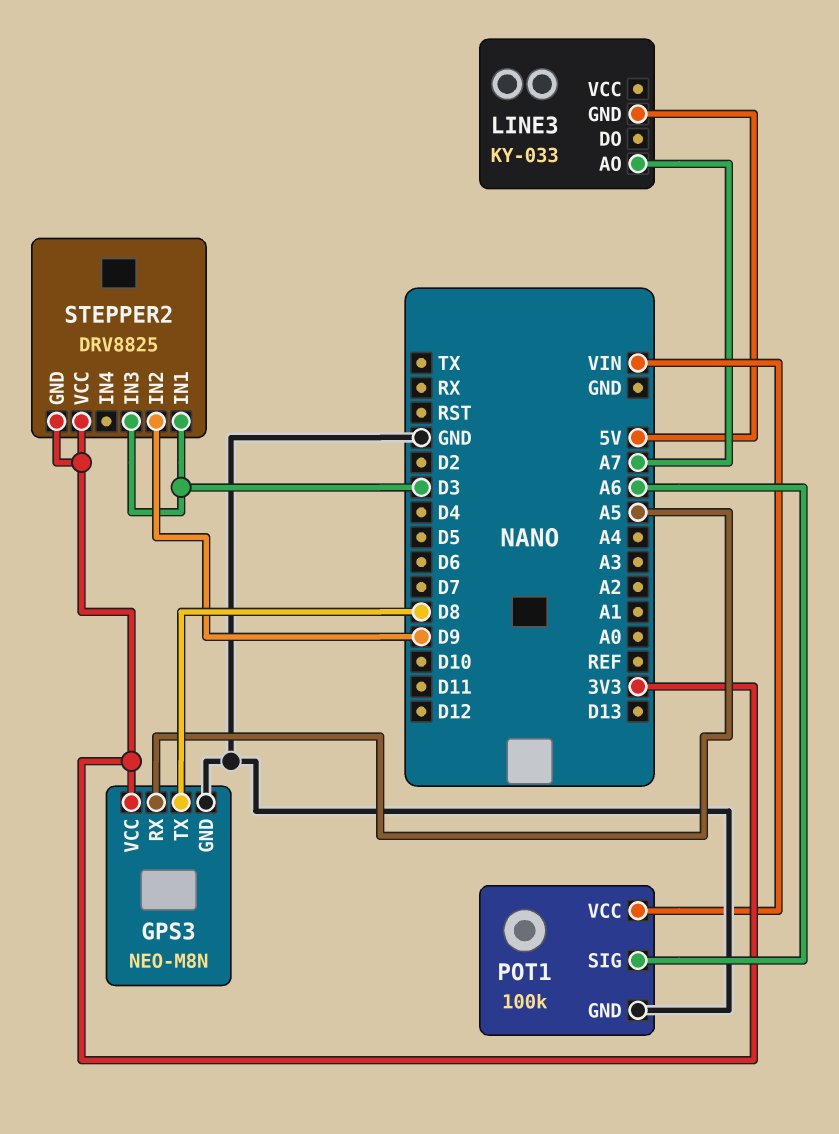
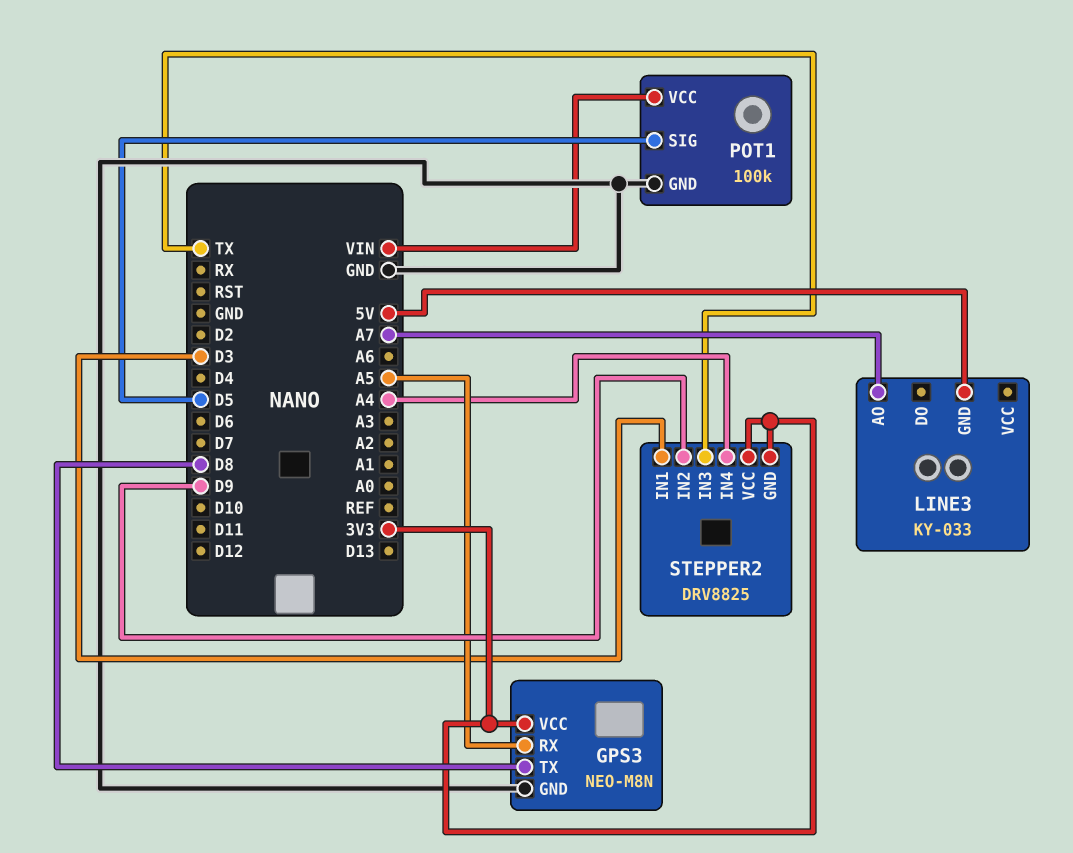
POT1 pin SIG: A6 -> D5
STEPPER2 pin IN3: D3 -> TX
STEPPER2 pin IN4: none -> A4

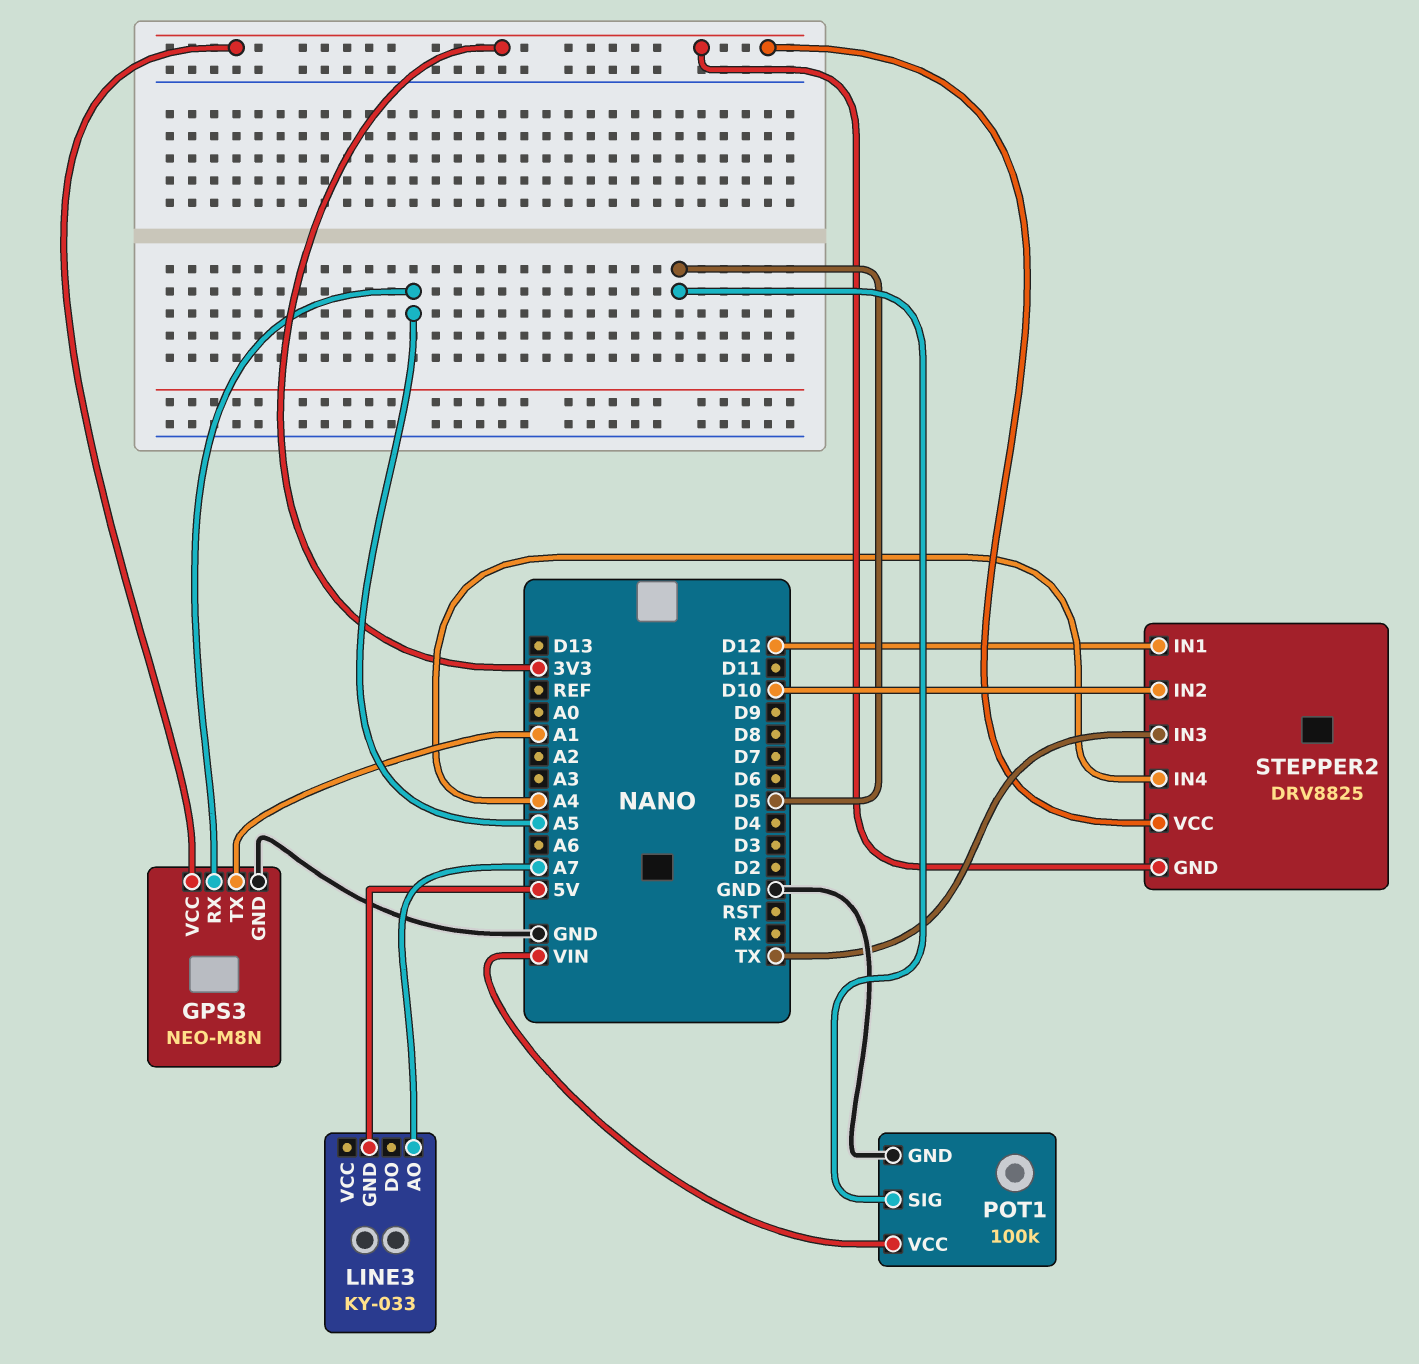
GPS3 pin TX: D8 -> A1
STEPPER2 pin IN1: D3 -> D12
STEPPER2 pin IN2: D9 -> D10

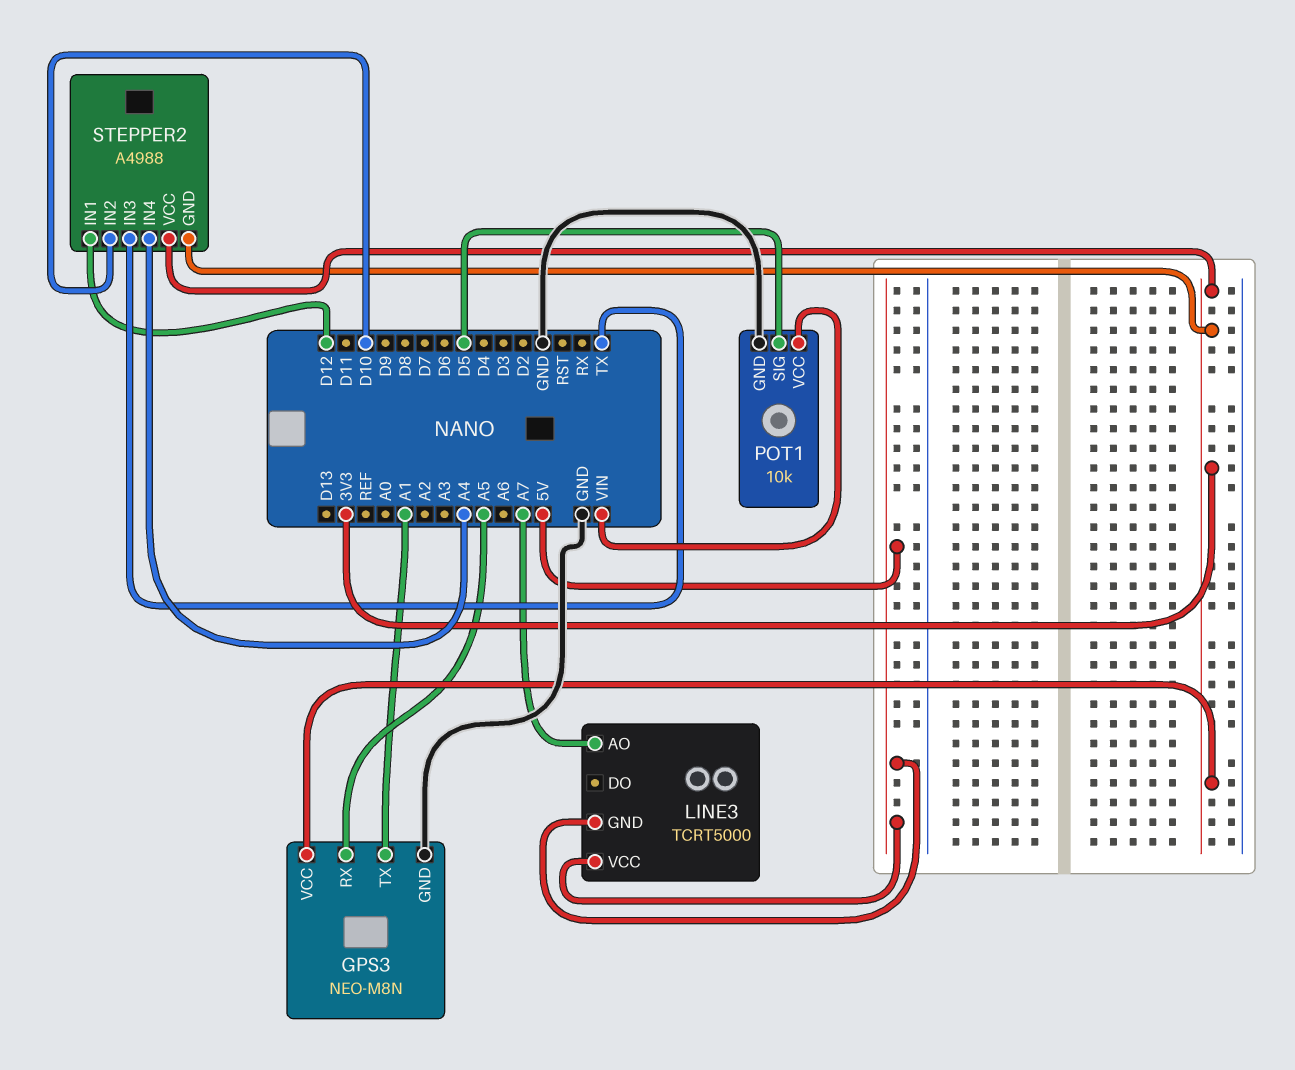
LINE3: KY-033 -> TCRT5000
LINE3 pin VCC: none -> 5V
POT1: 100k -> 10k
STEPPER2: DRV8825 -> A4988

